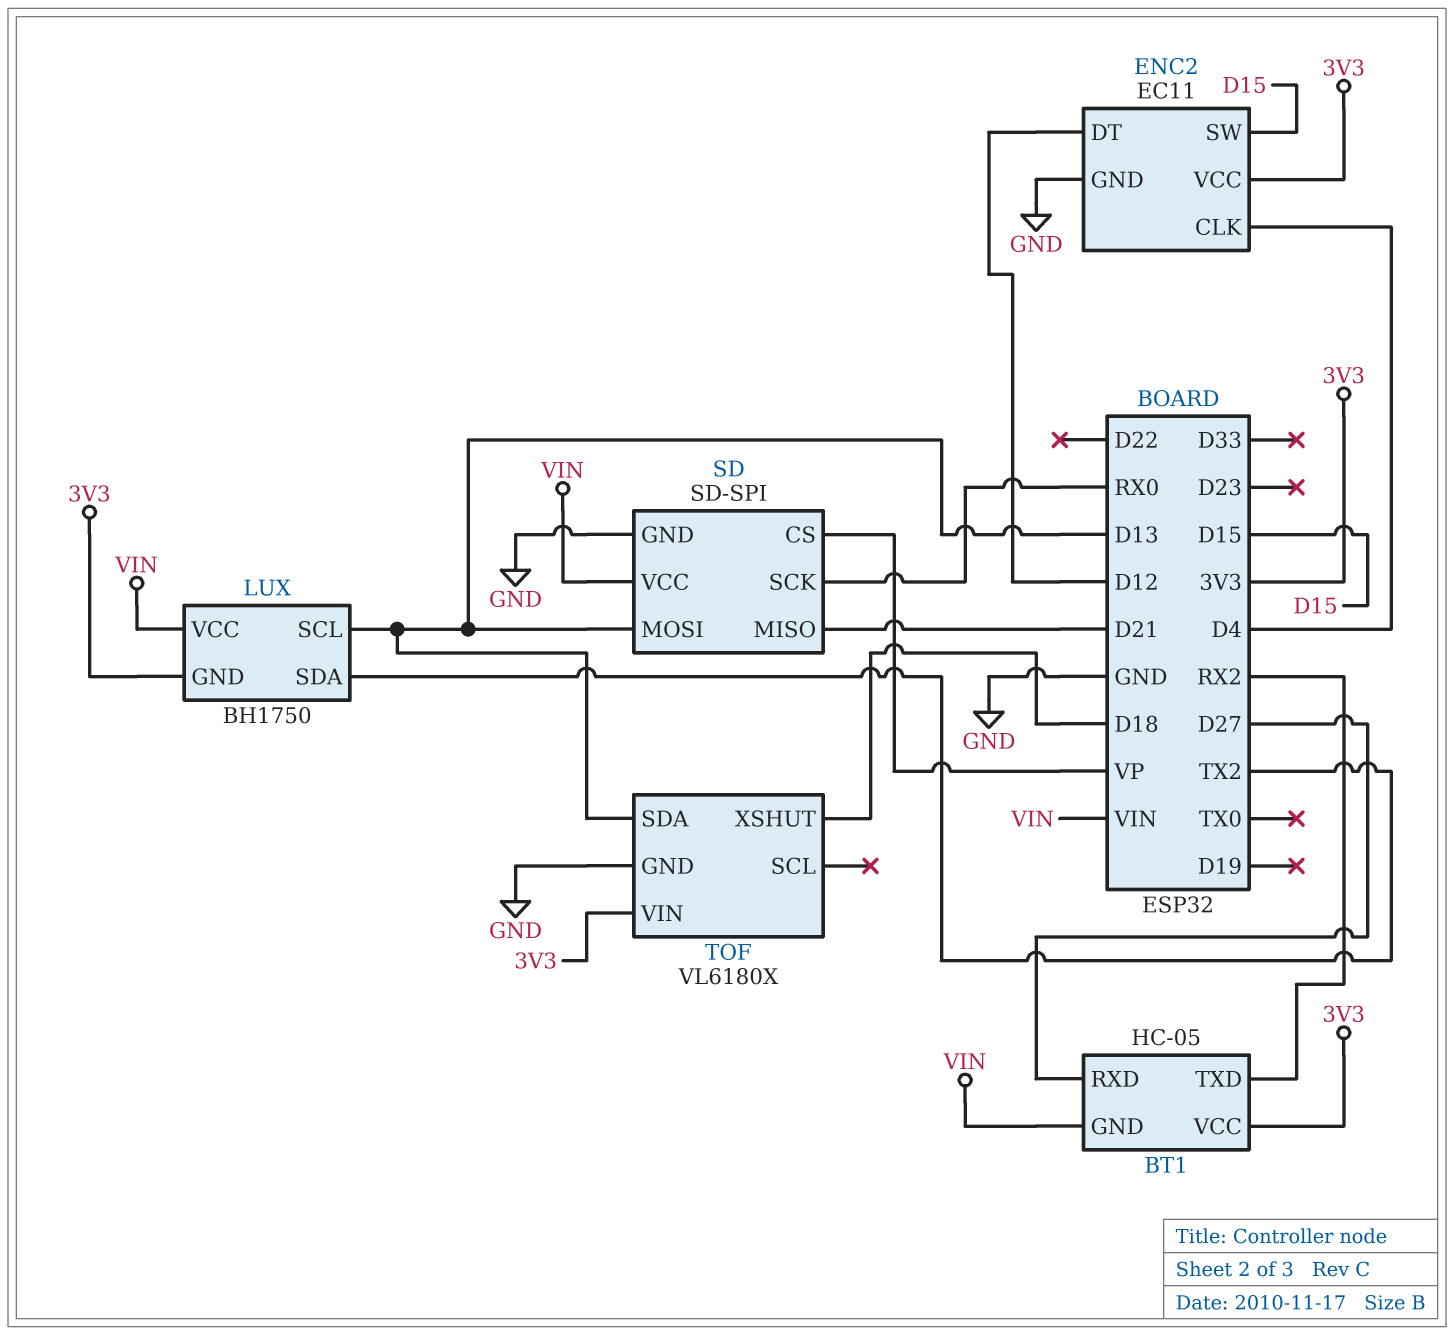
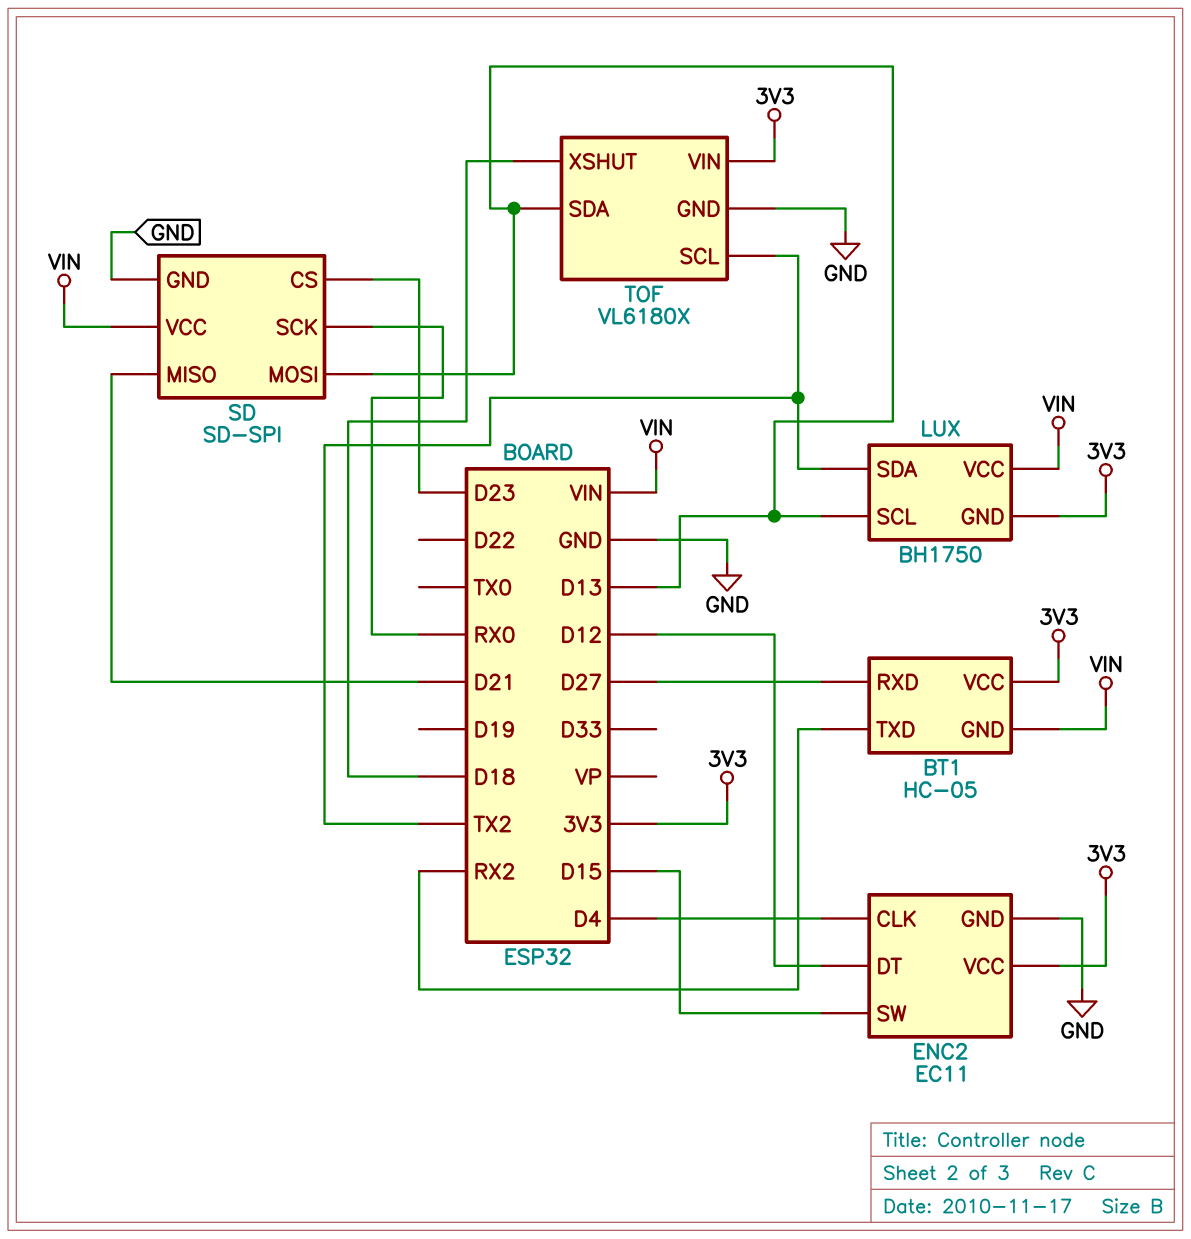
SD pin CS: VP -> D23
TOF pin SCL: none -> TX2

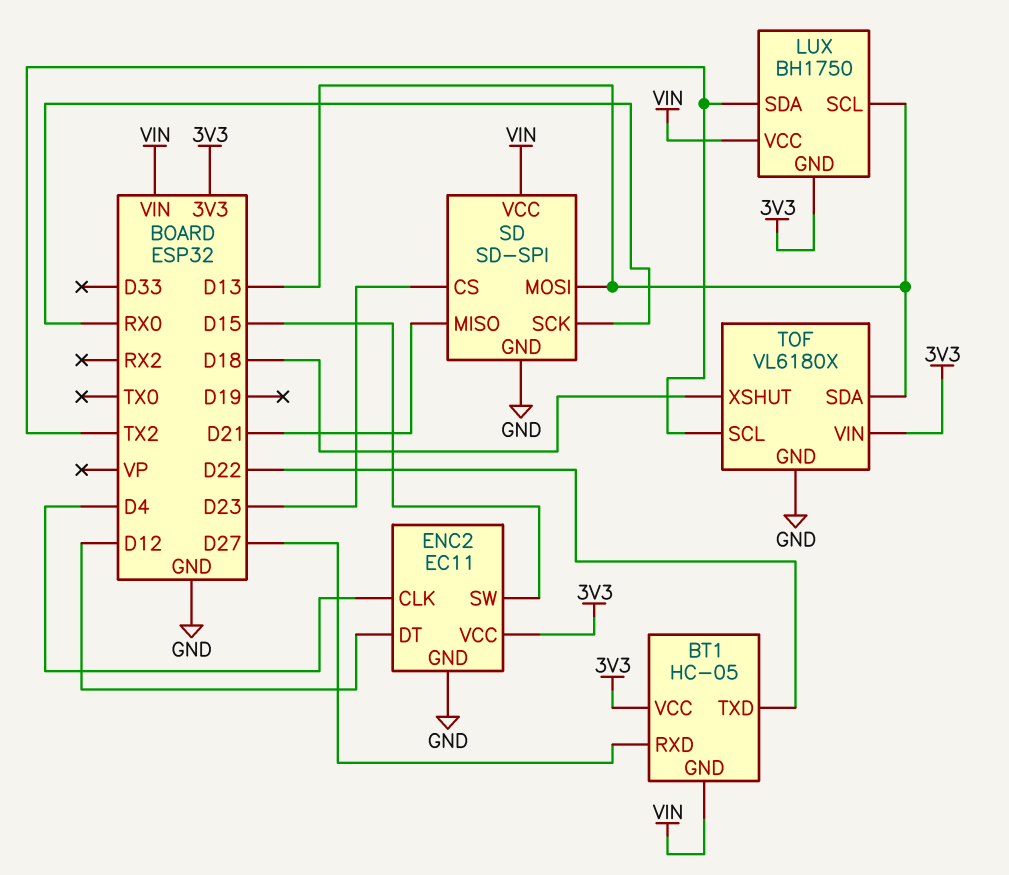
BT1 pin TXD: RX2 -> D22

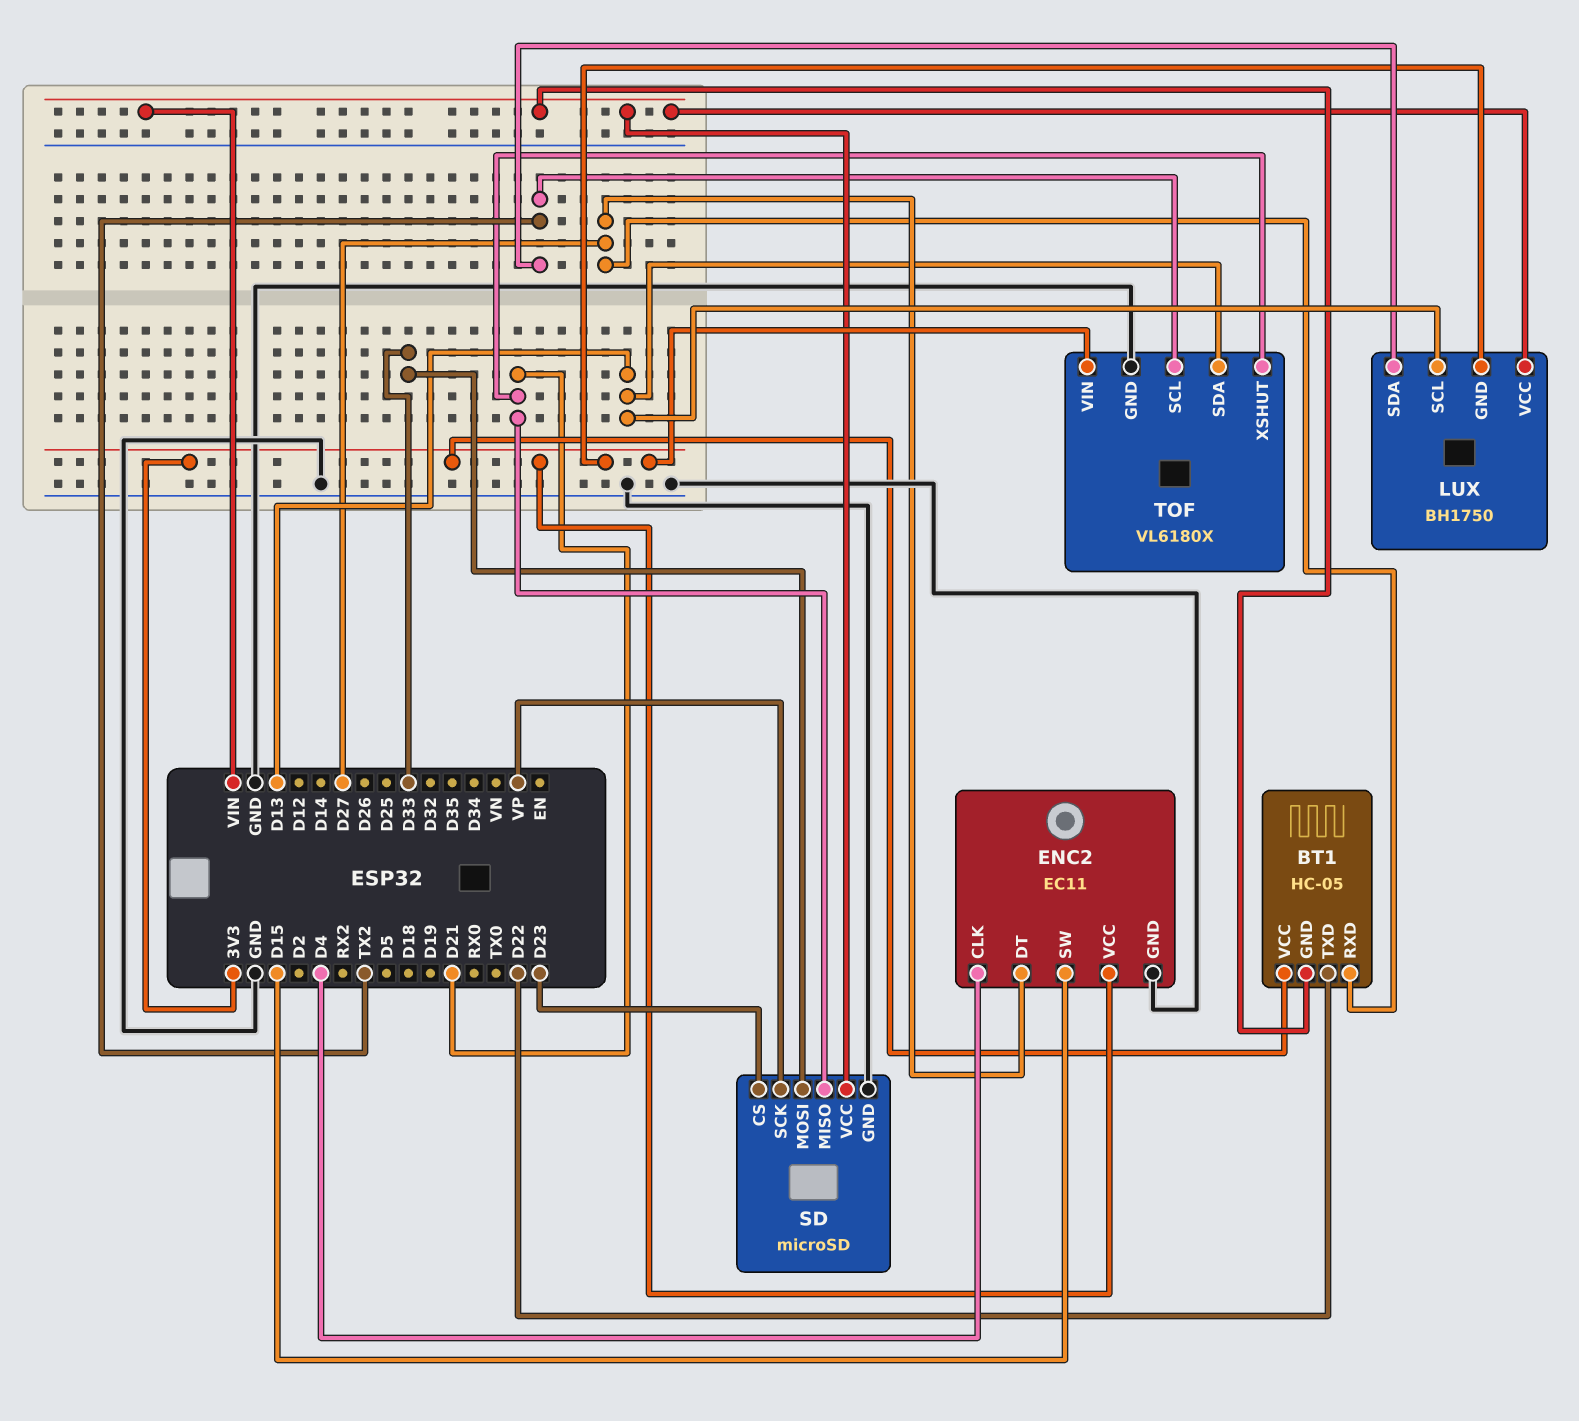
ENC2 pin DT: D12 -> D27
SD: SD-SPI -> microSD
SD pin MOSI: D13 -> D33
SD pin SCK: RX0 -> VP
TOF pin XSHUT: D18 -> D21

